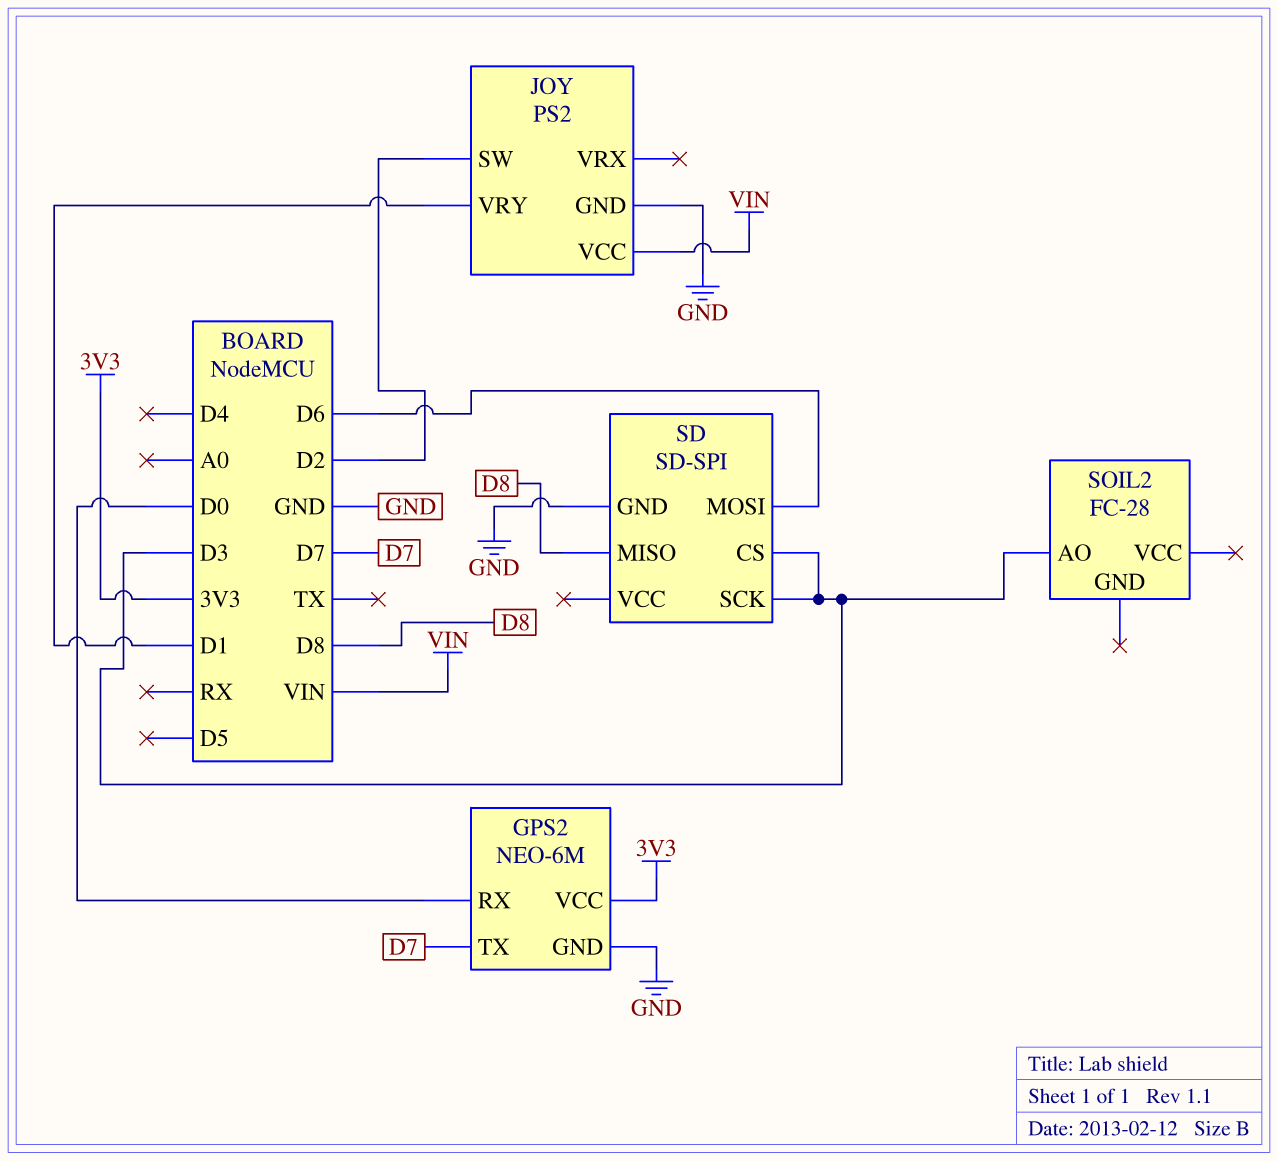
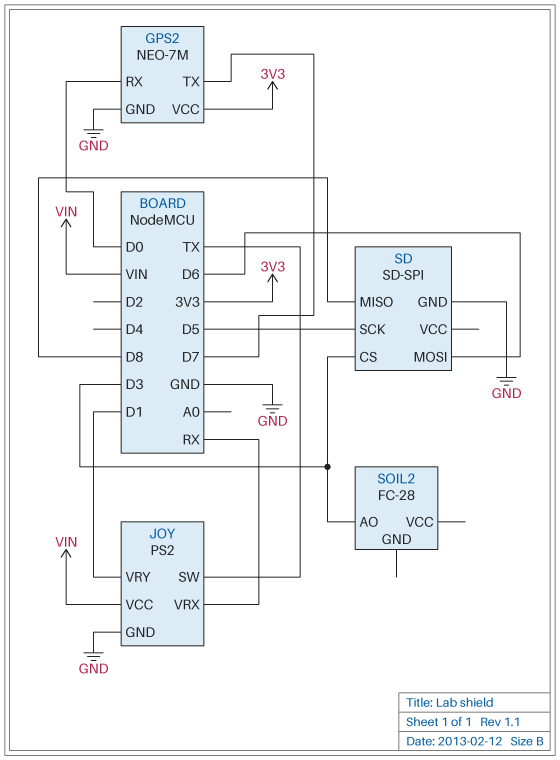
GPS2: NEO-6M -> NEO-7M
JOY pin SW: D2 -> TX
JOY pin VRX: none -> RX
SD pin SCK: D3 -> D5

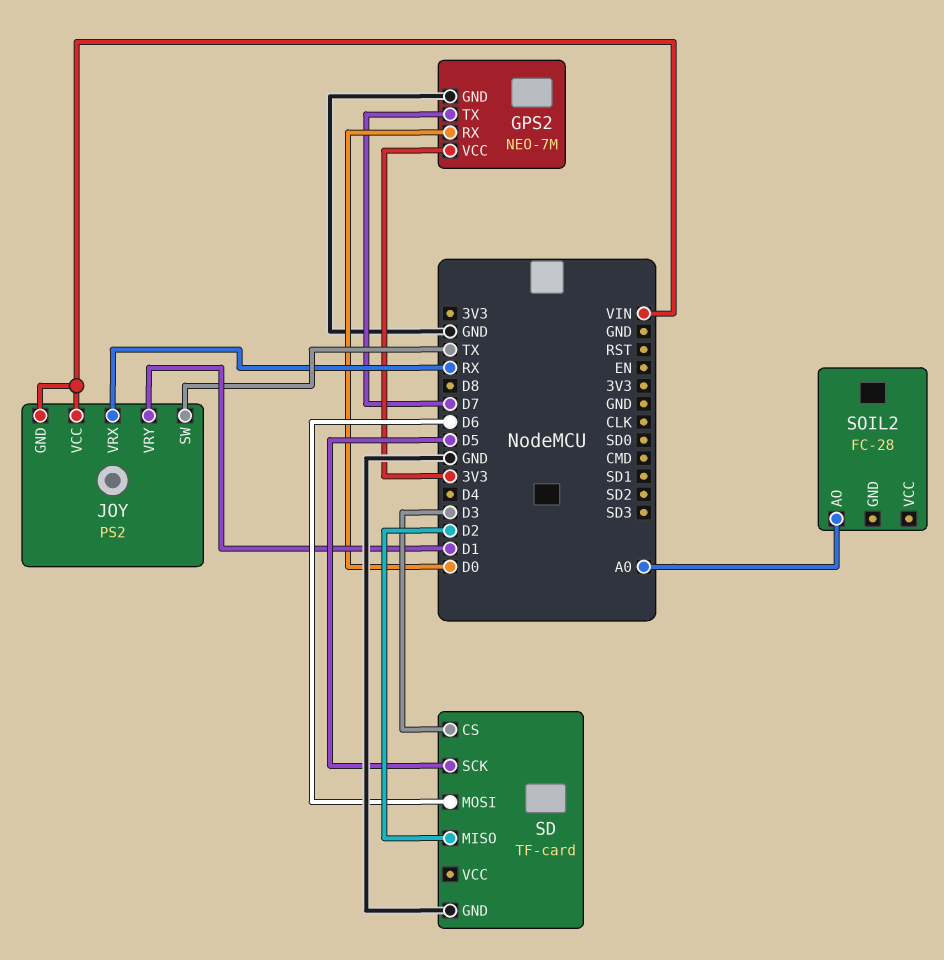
JOY pin GND: GND -> VIN
SD: SD-SPI -> TF-card
SD pin MISO: D8 -> D2
SOIL2 pin AO: D3 -> A0

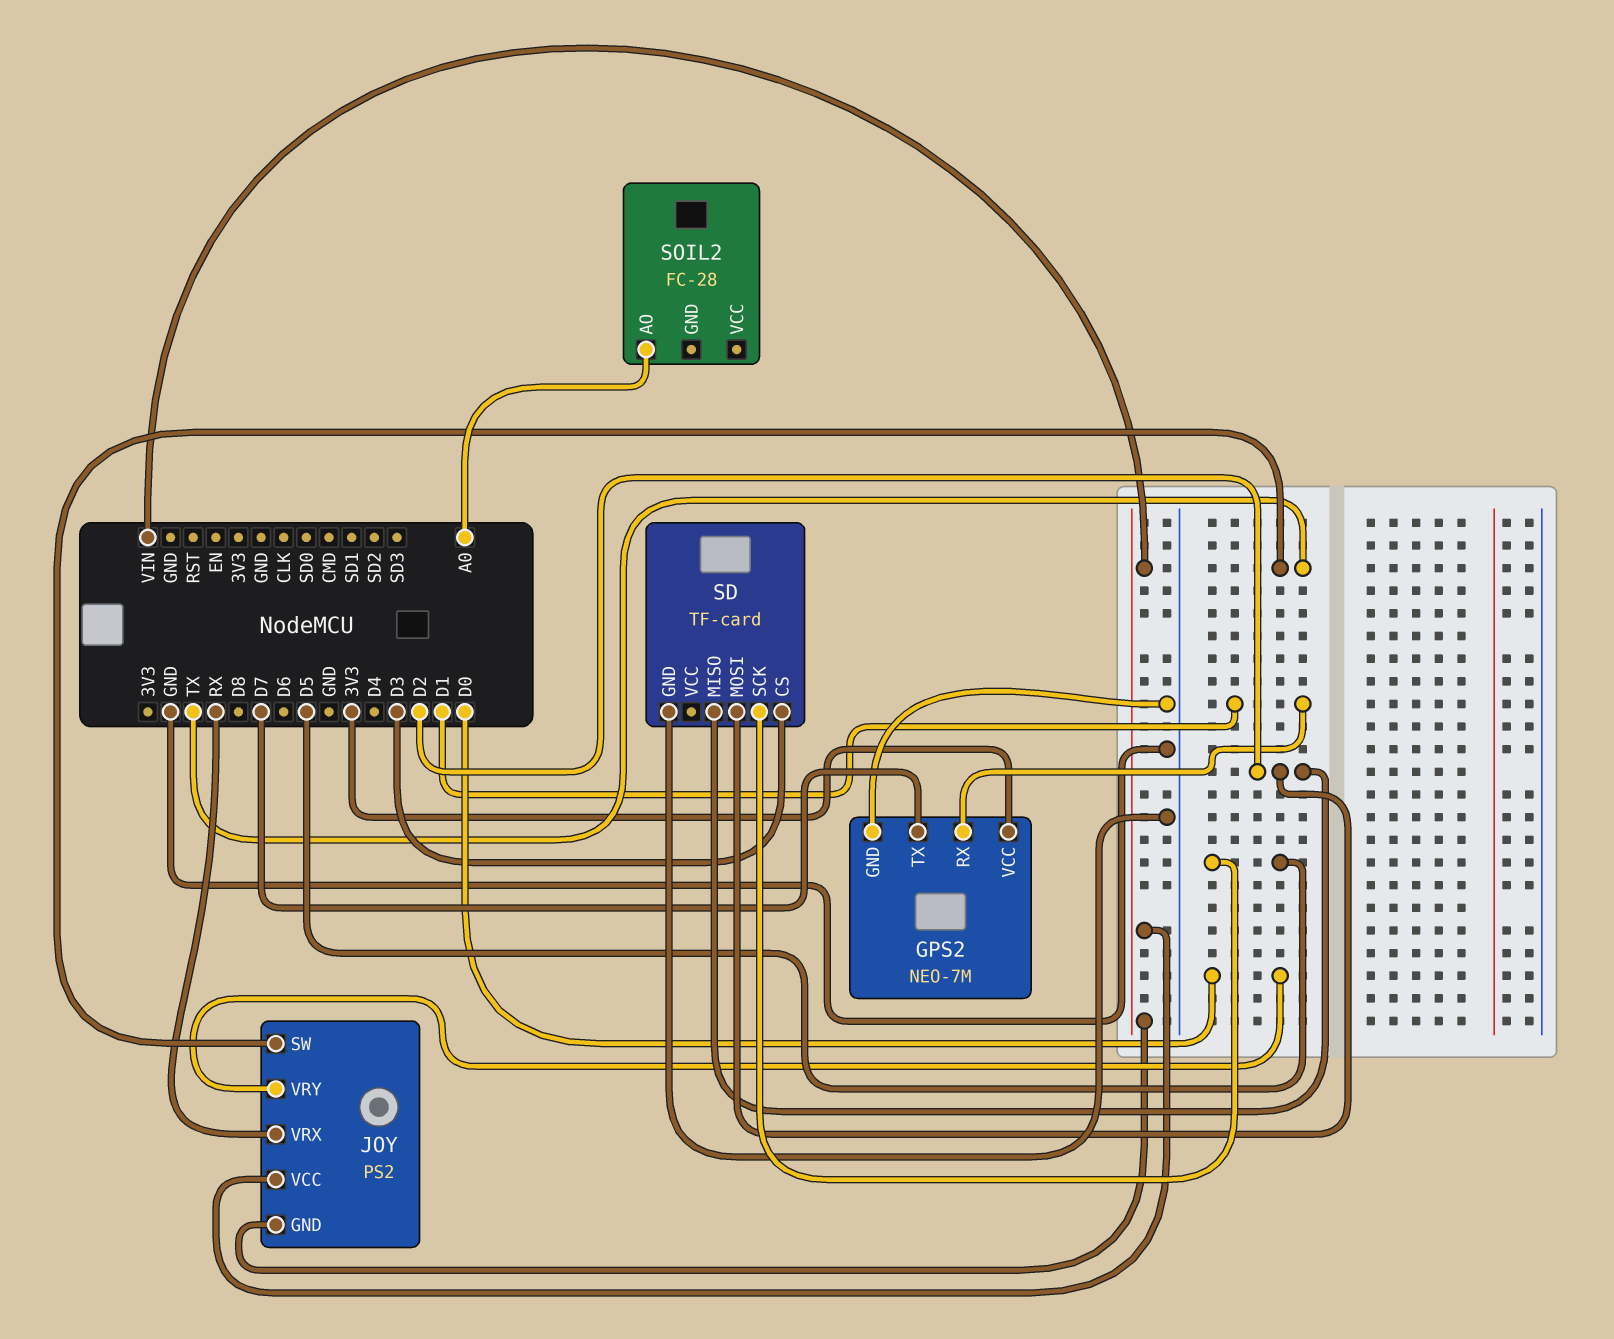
GPS2 pin RX: D0 -> D1
JOY pin VRY: D1 -> D0
SD pin MOSI: D6 -> D2

